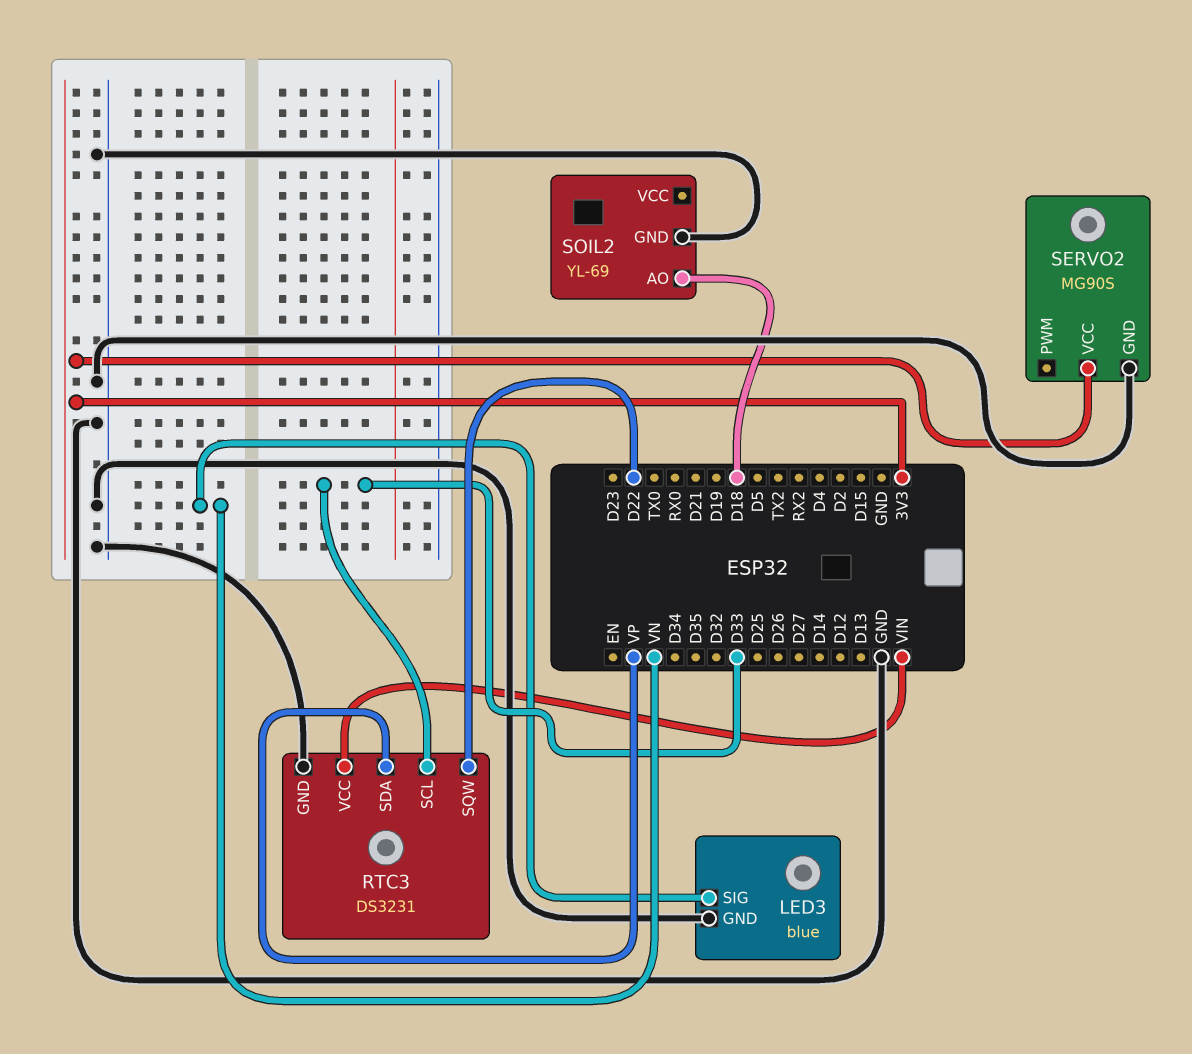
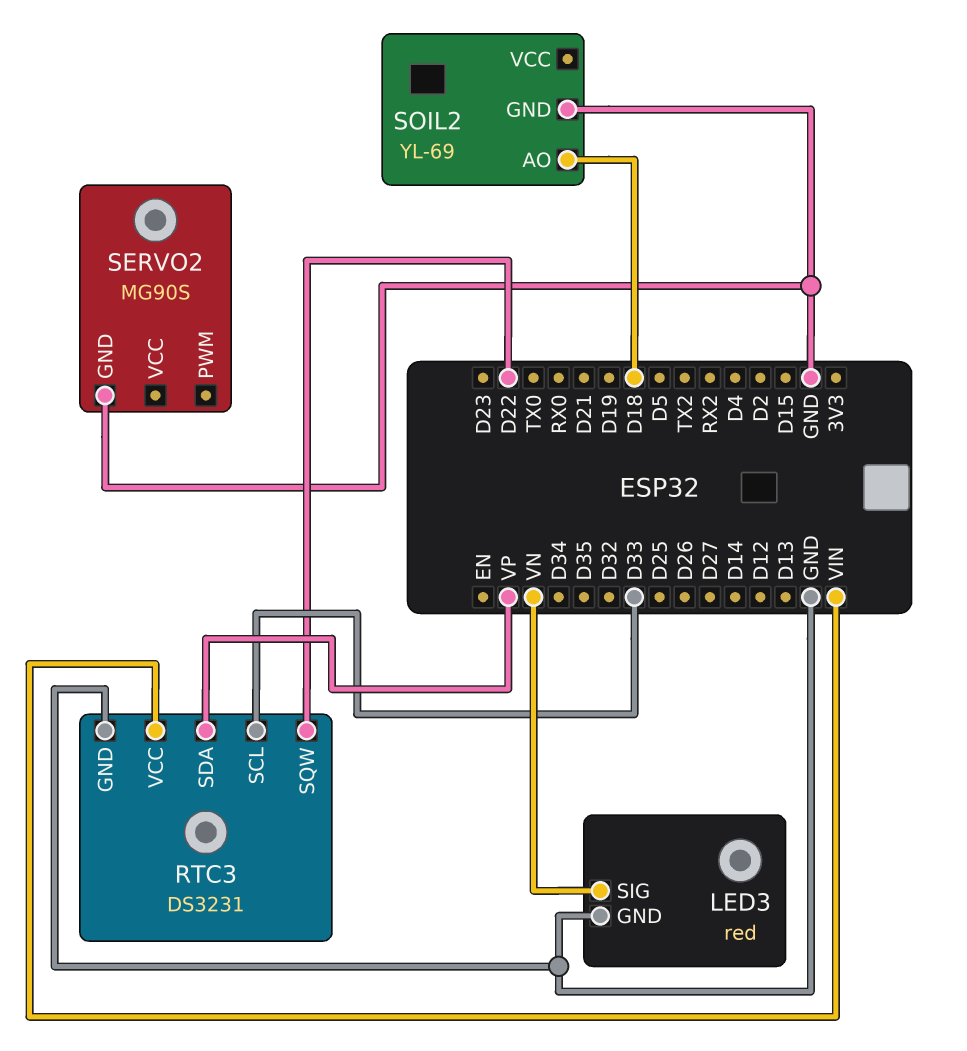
LED3: blue -> red
SERVO2 pin VCC: 3V3 -> none

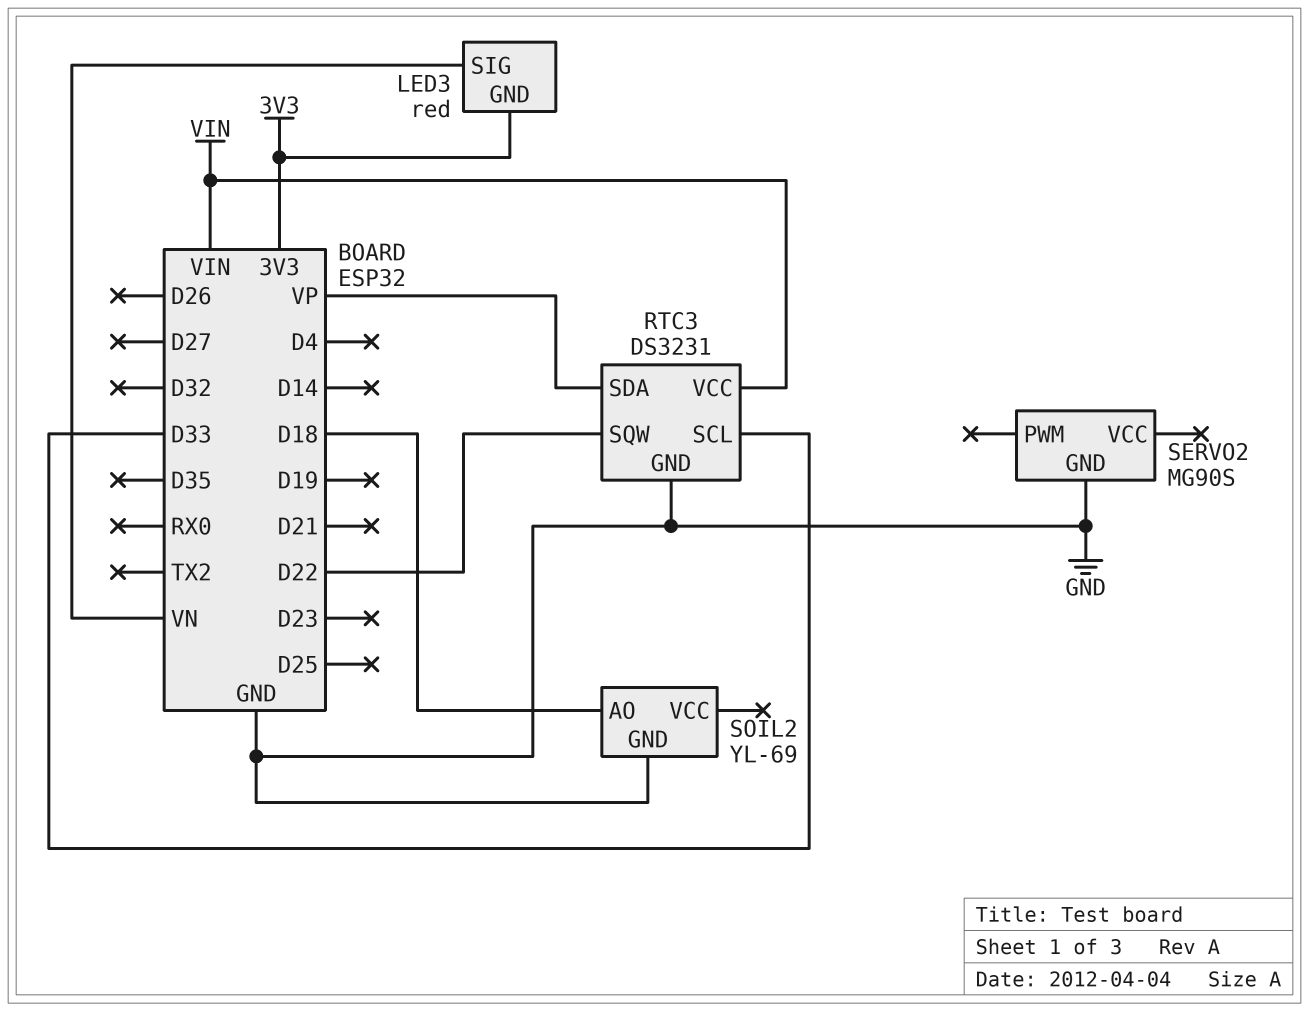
LED3 pin GND: GND -> 3V3

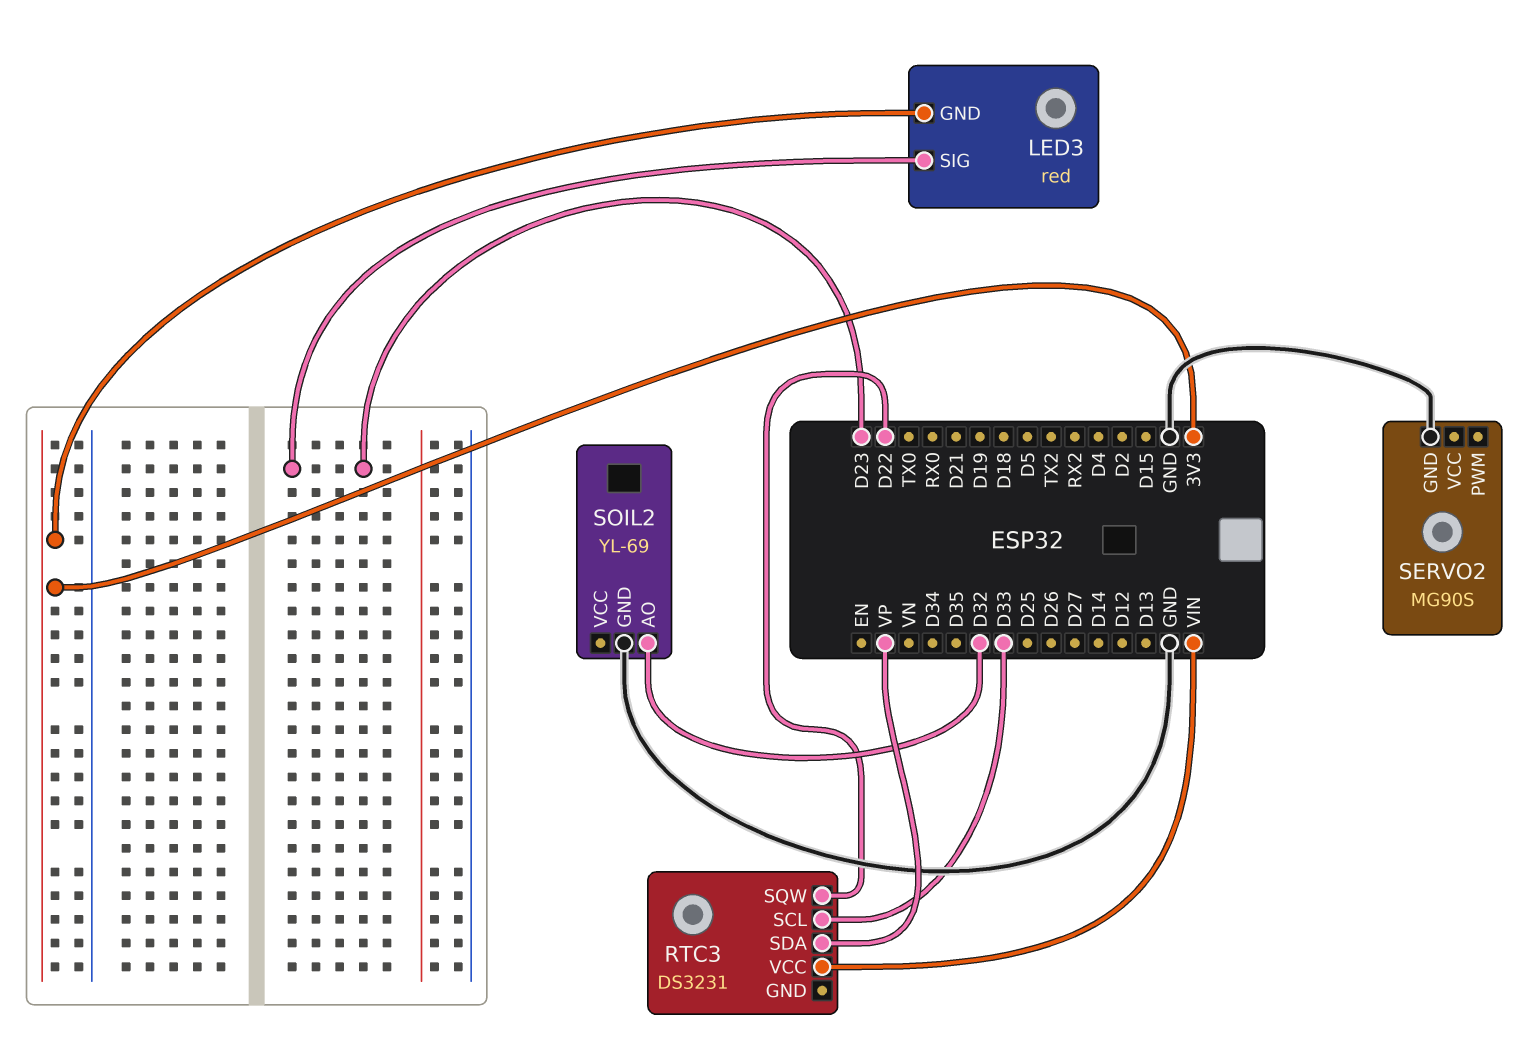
LED3 pin SIG: VN -> D23
RTC3 pin GND: GND -> none
SOIL2 pin AO: D18 -> D32

